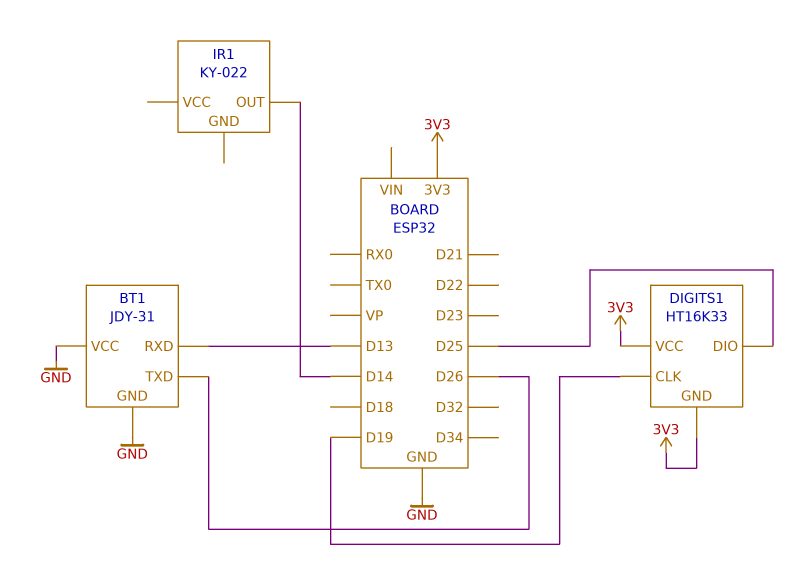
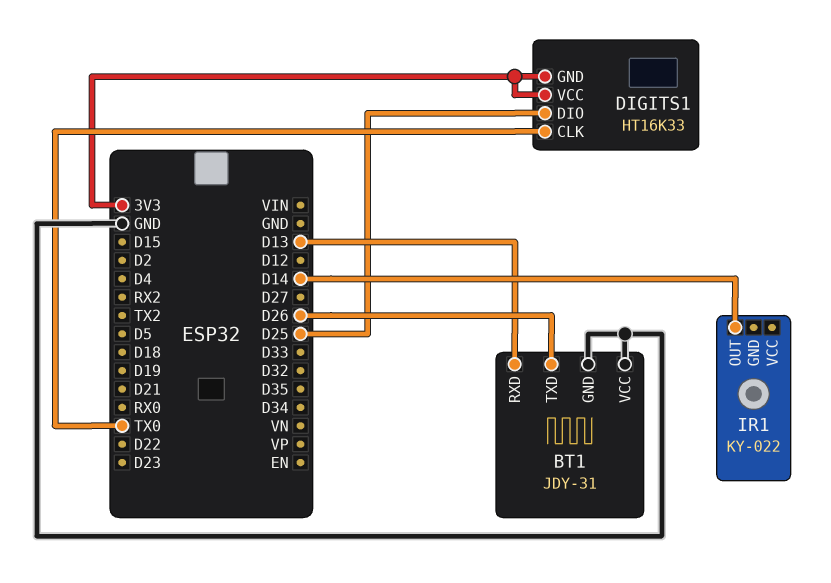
DIGITS1 pin CLK: D19 -> TX0

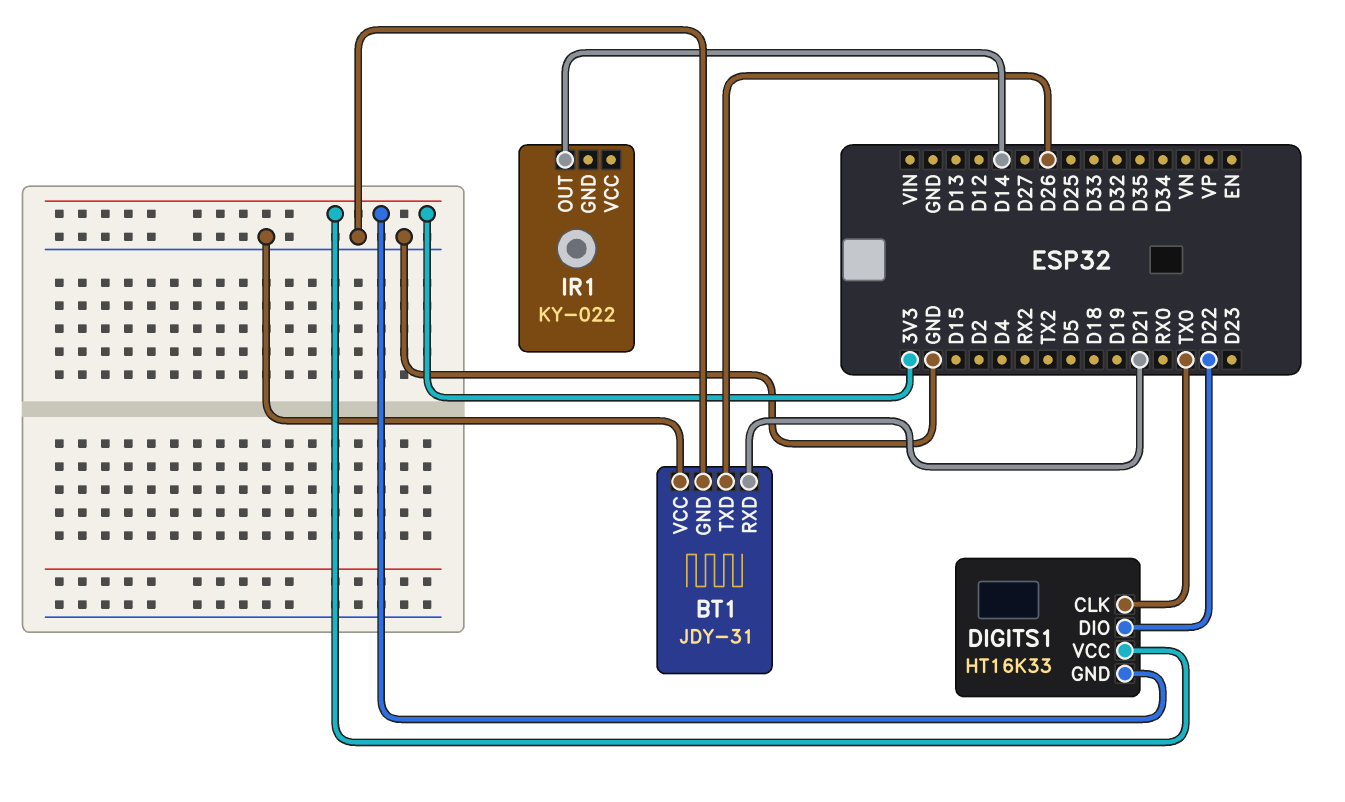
BT1 pin RXD: D13 -> D21
DIGITS1 pin DIO: D25 -> D22

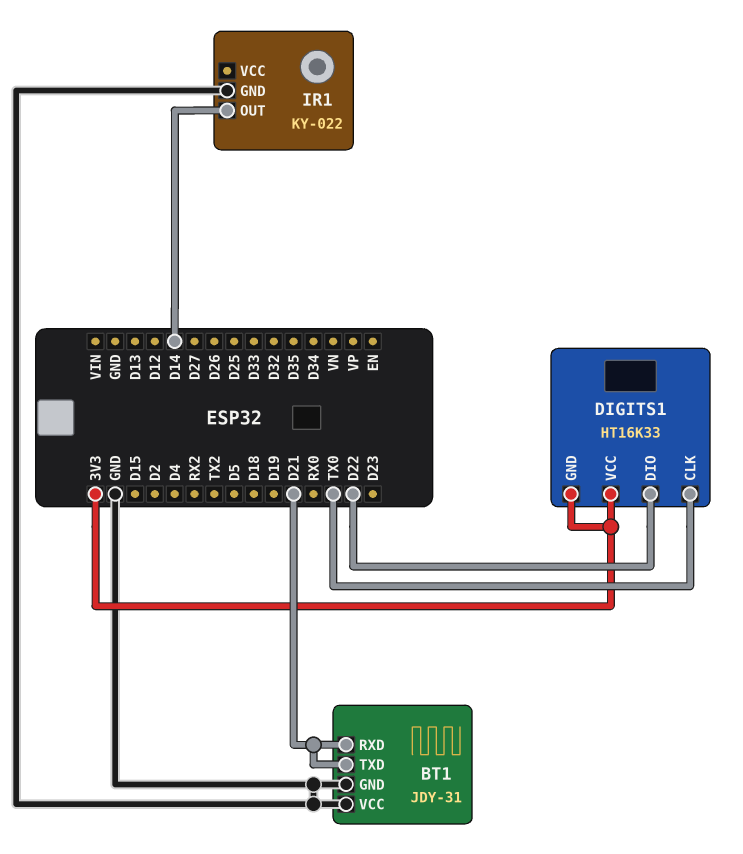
BT1 pin TXD: D26 -> D21
IR1 pin GND: none -> GND

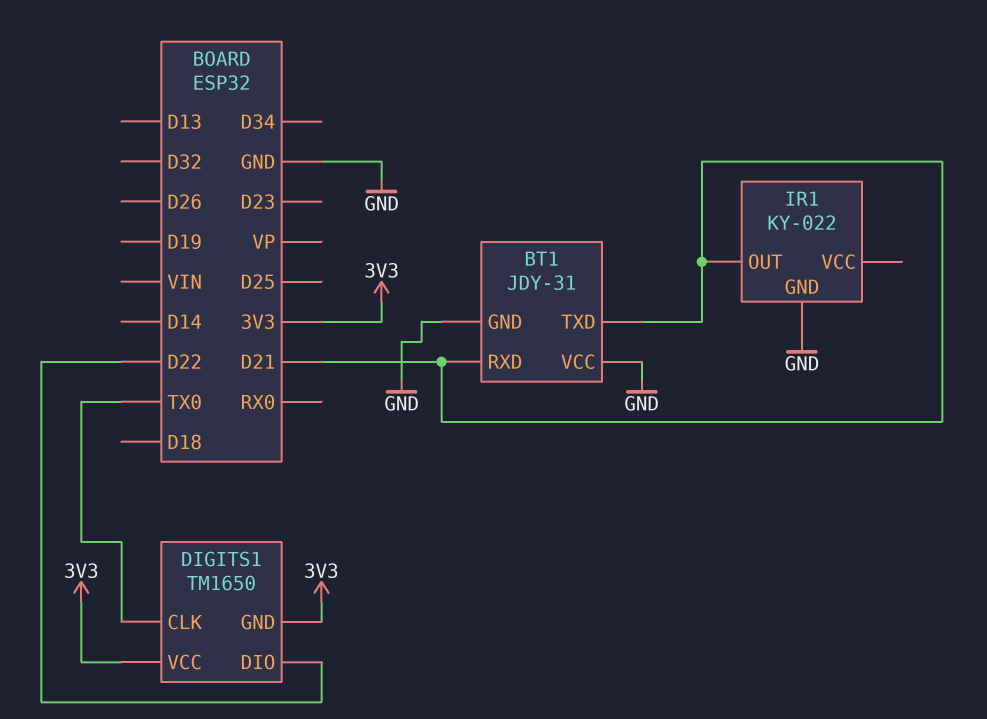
DIGITS1: HT16K33 -> TM1650
IR1 pin OUT: D14 -> D21

